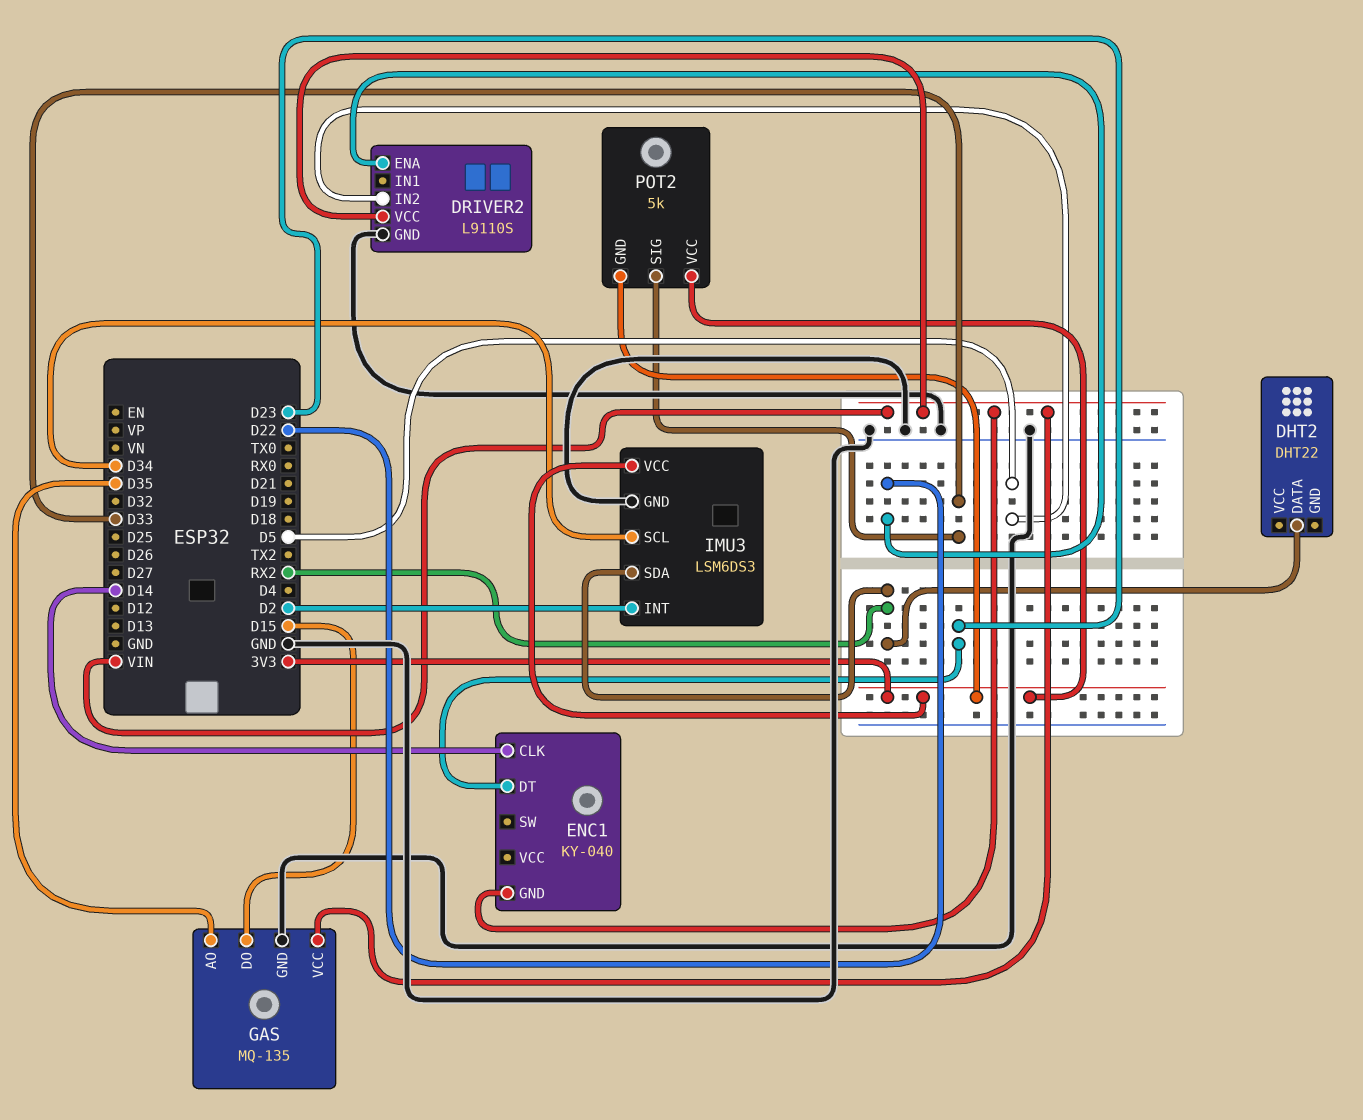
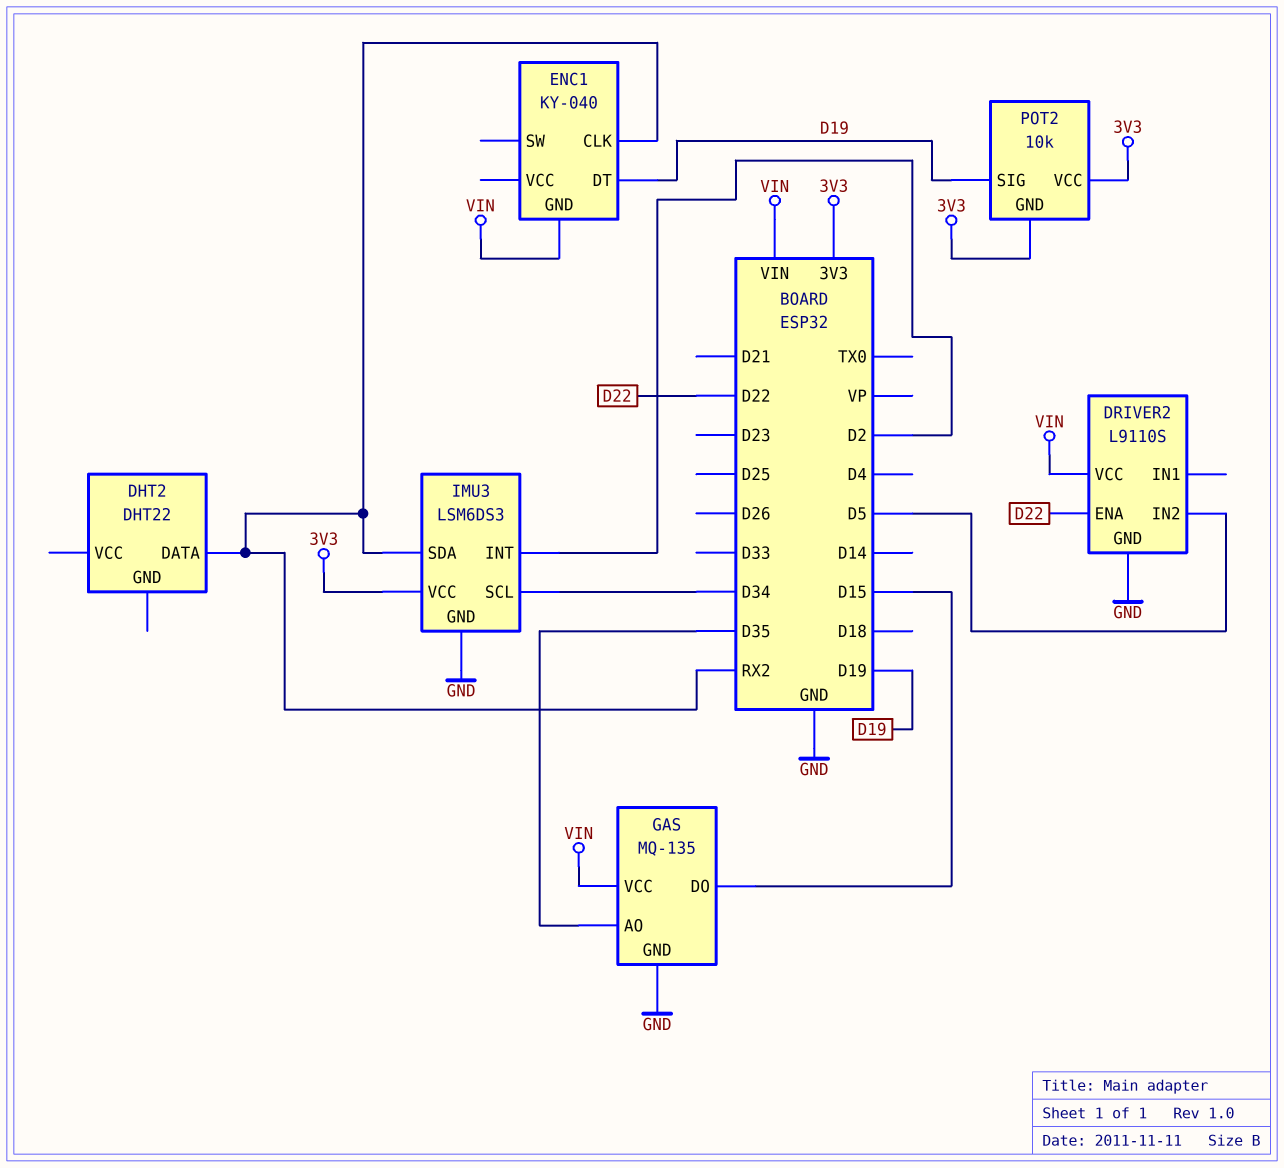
ENC1 pin CLK: D14 -> RX2
ENC1 pin DT: D23 -> D19
POT2: 5k -> 10k
POT2 pin SIG: D33 -> D19

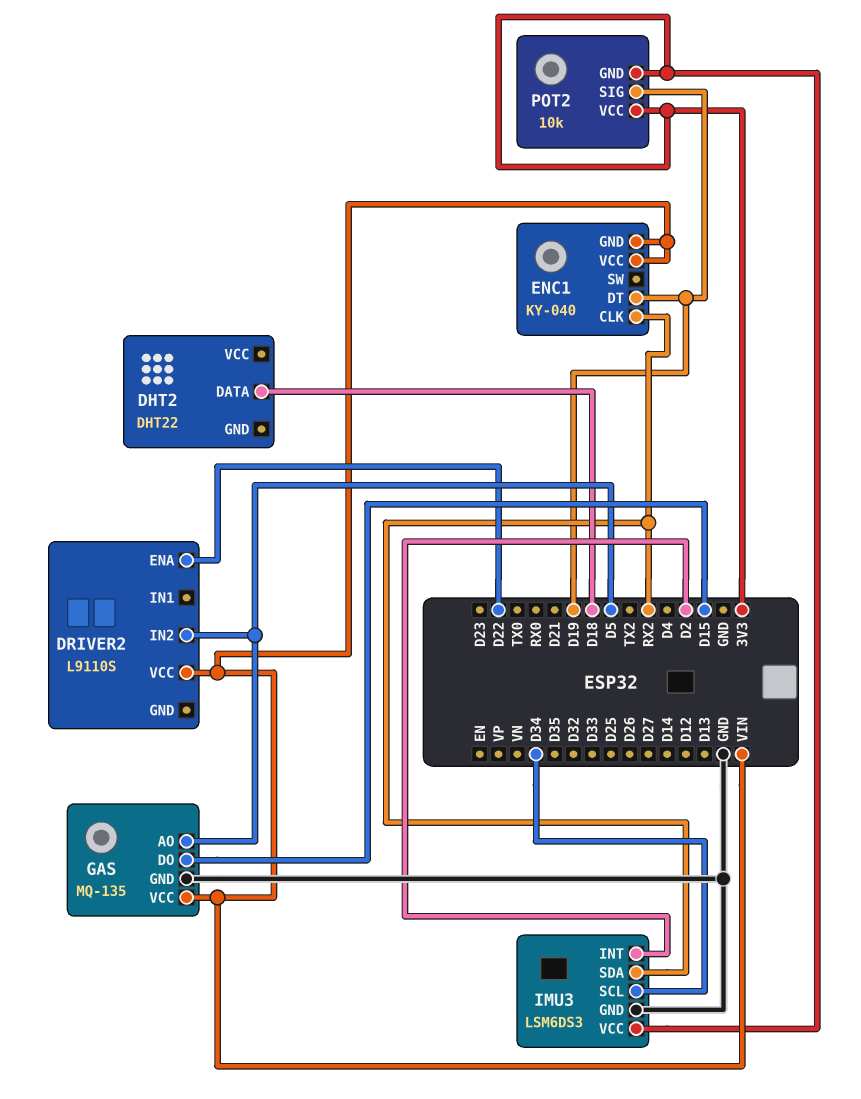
DHT2 pin DATA: RX2 -> D18
DRIVER2 pin GND: GND -> none
ENC1 pin VCC: none -> VIN
GAS pin AO: D35 -> D5

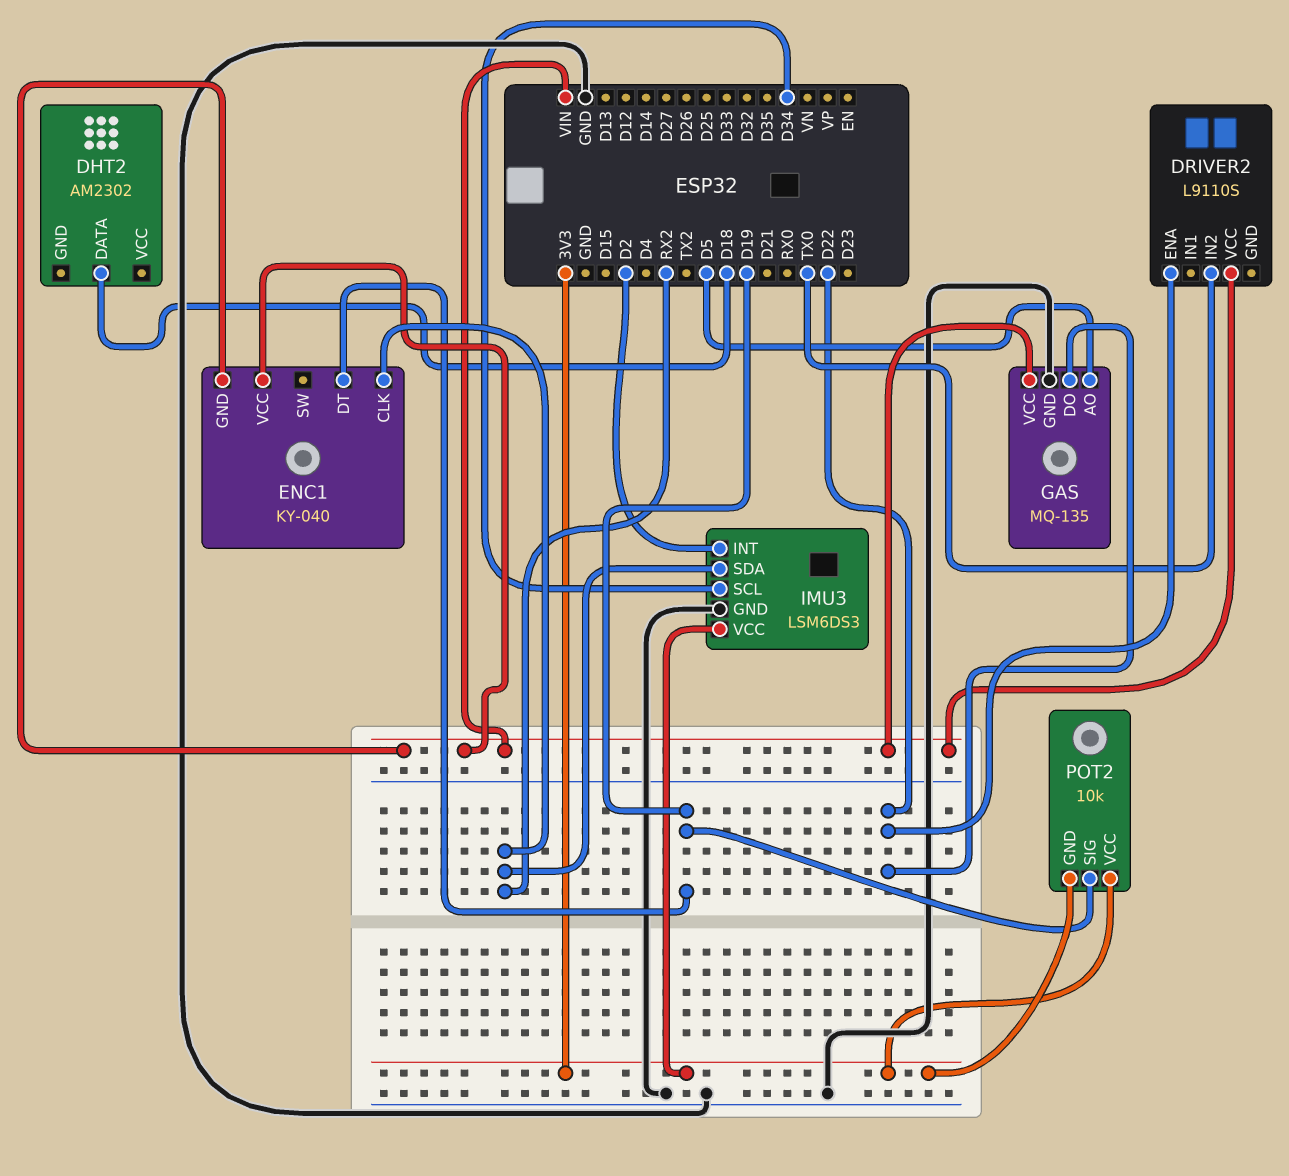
DHT2: DHT22 -> AM2302
DRIVER2 pin IN2: D5 -> TX0
GAS pin DO: D15 -> D22

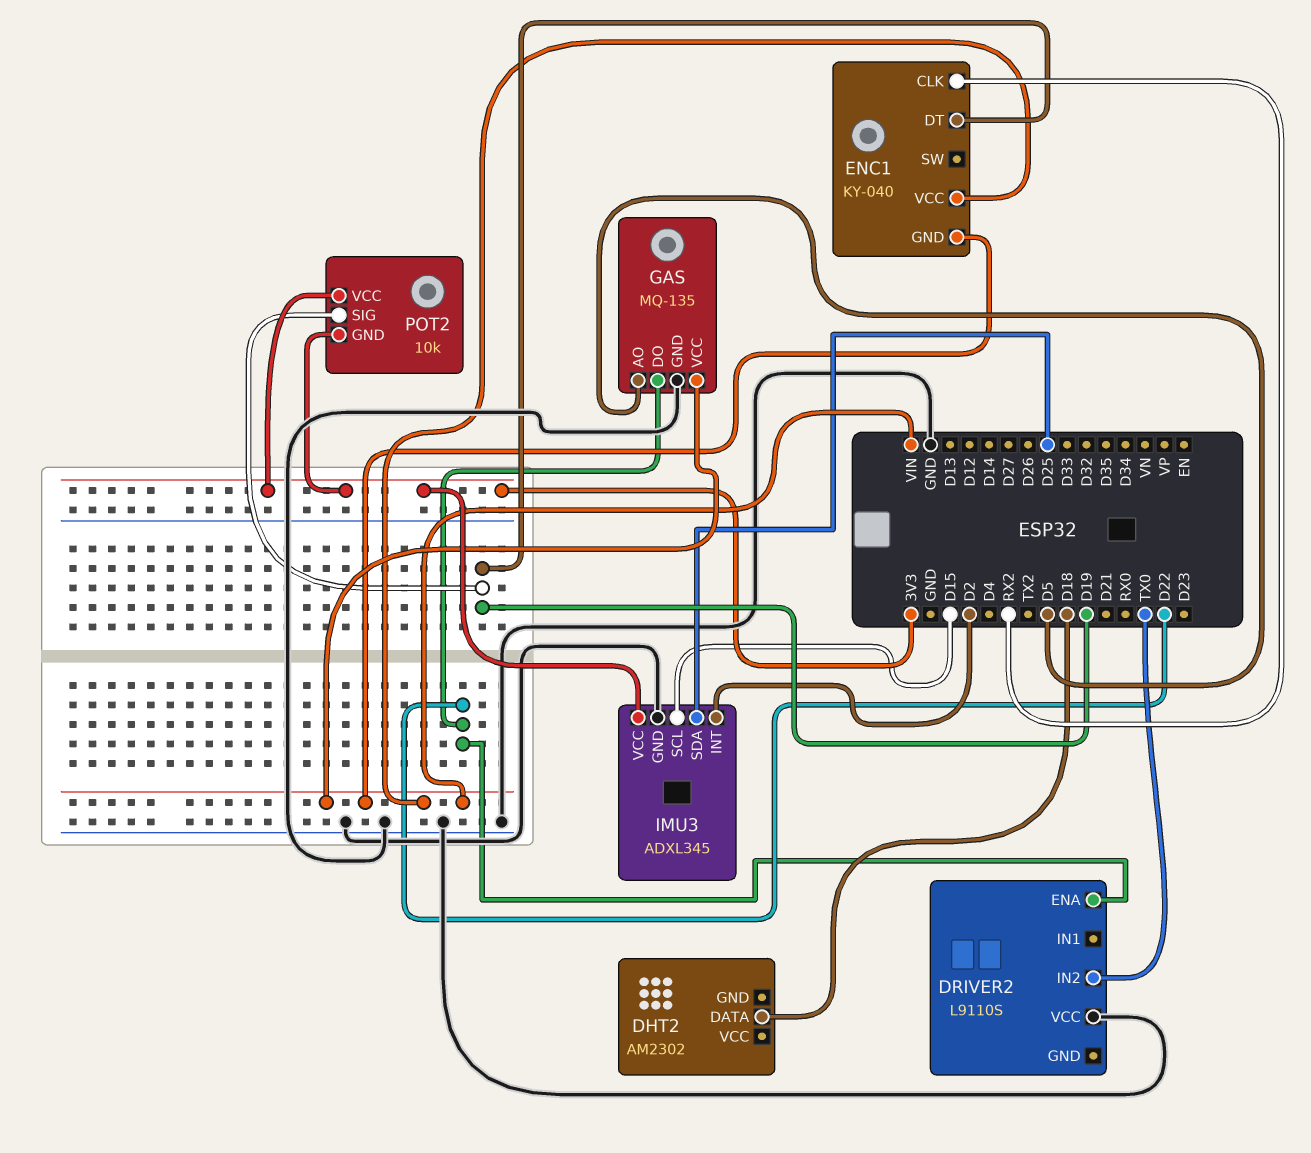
DRIVER2 pin VCC: VIN -> GND
IMU3: LSM6DS3 -> ADXL345
IMU3 pin SCL: D34 -> D15
IMU3 pin SDA: RX2 -> D25

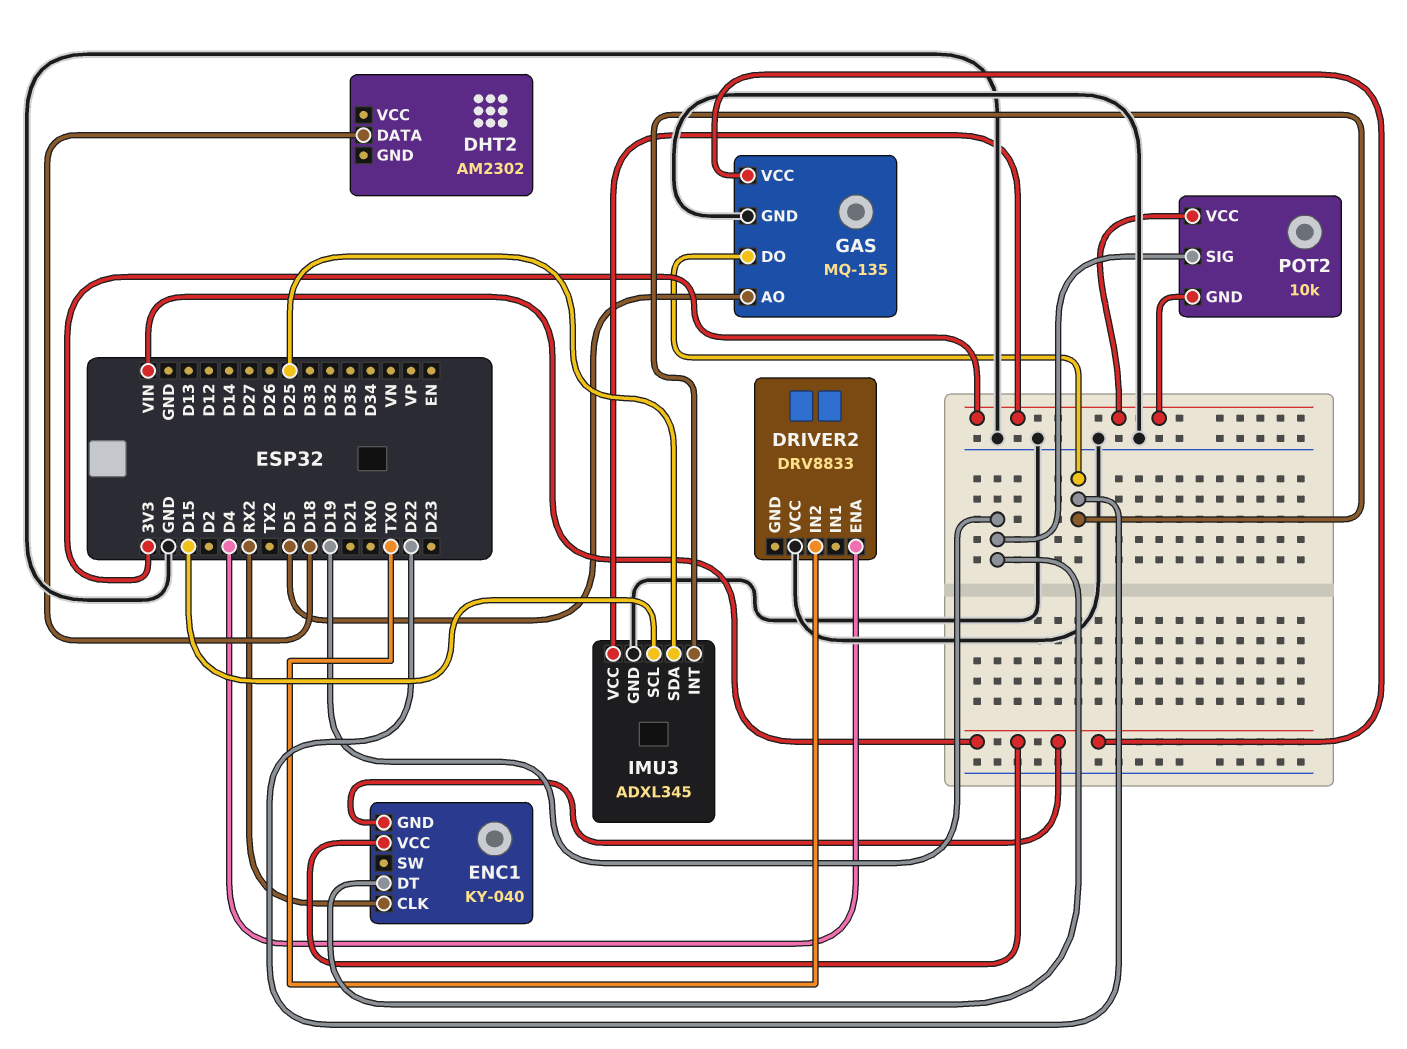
DRIVER2: L9110S -> DRV8833
DRIVER2 pin ENA: D22 -> D4
IMU3 pin INT: D2 -> D22

